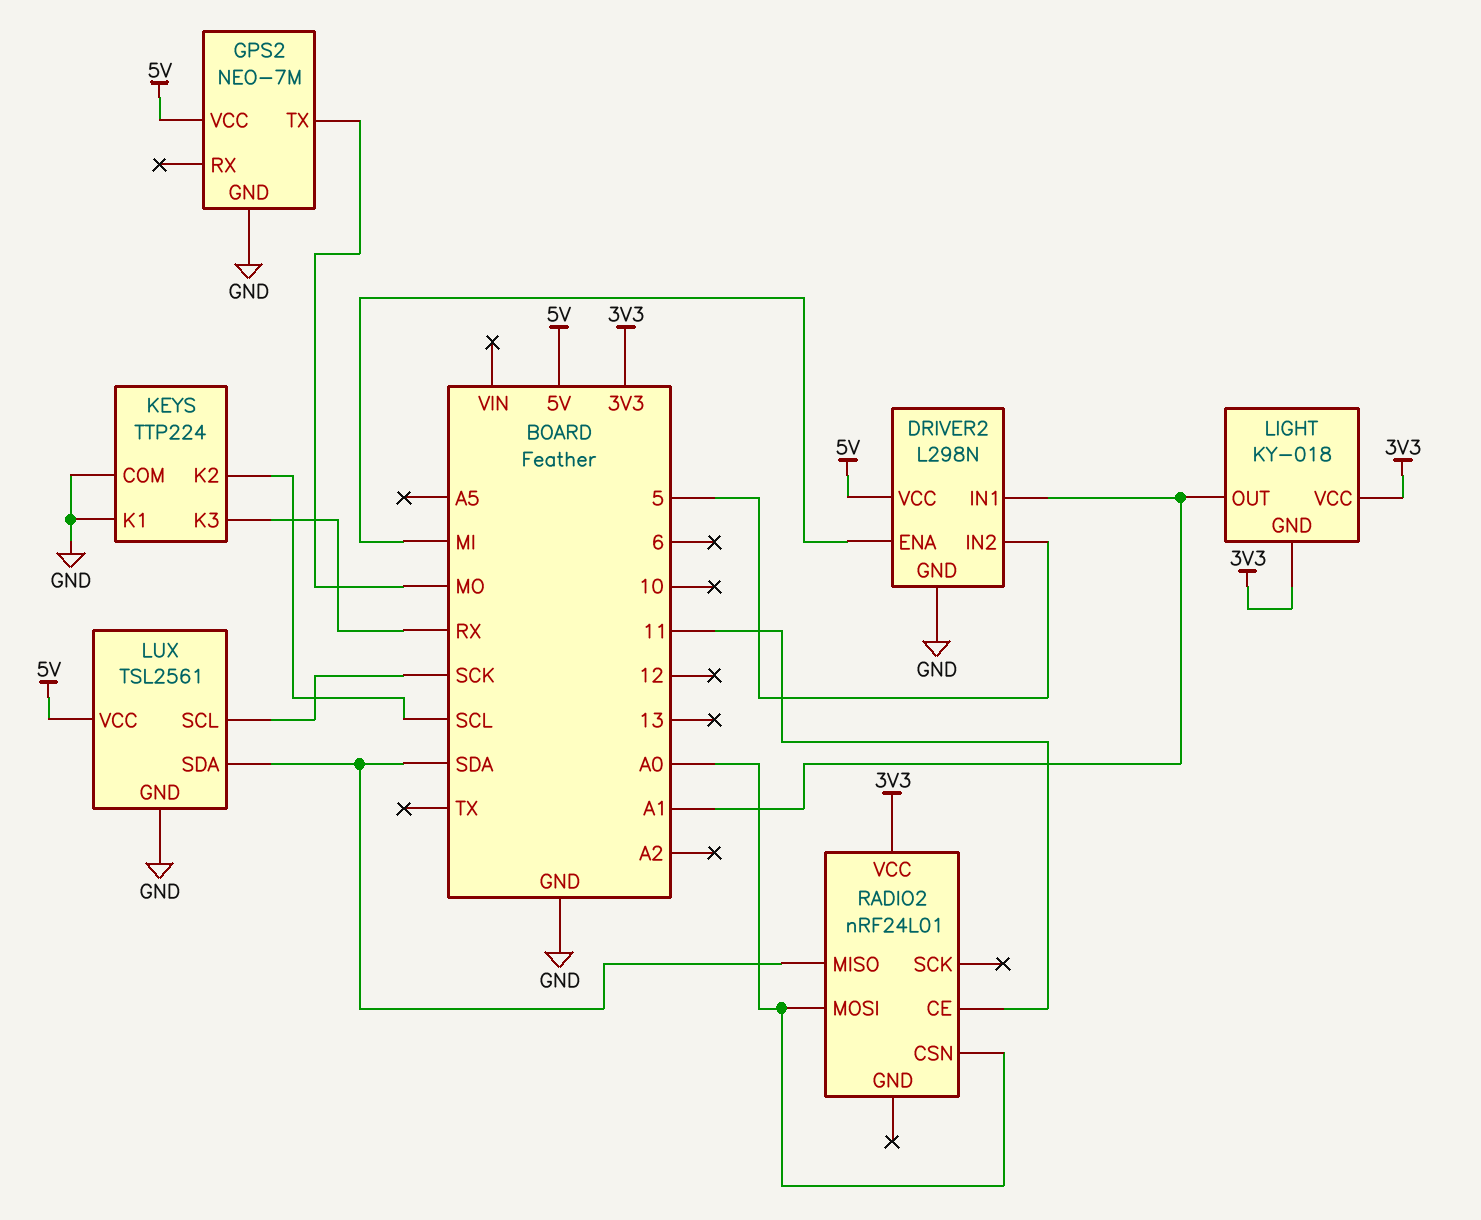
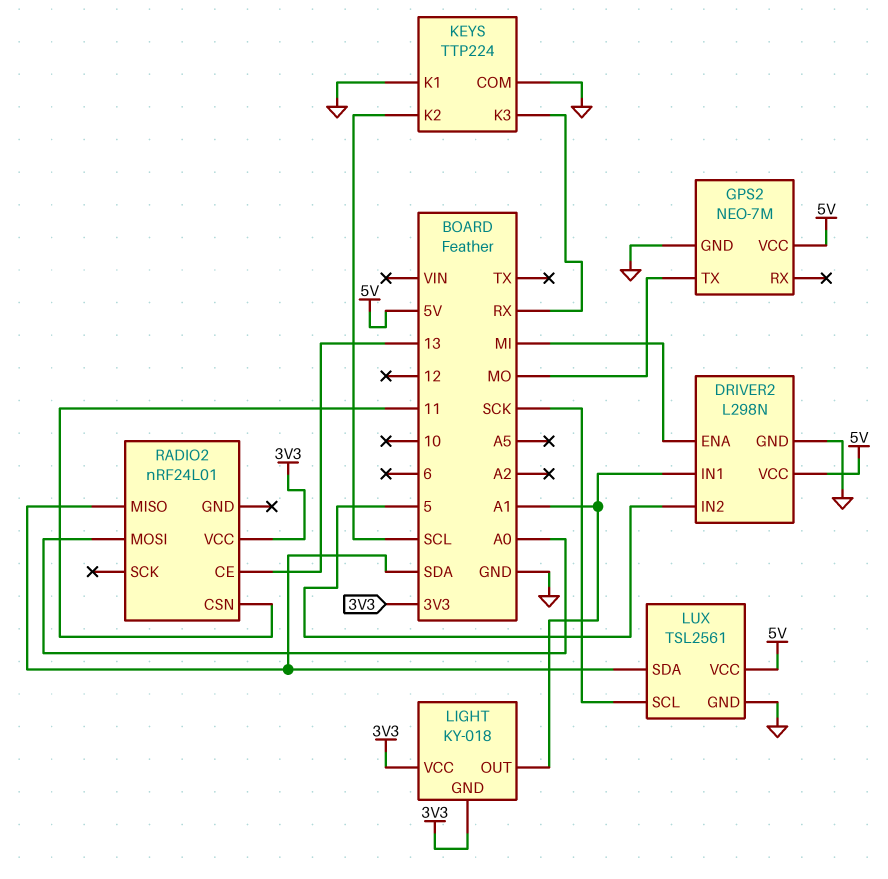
RADIO2 pin CE: 11 -> 13
RADIO2 pin CSN: A0 -> 11

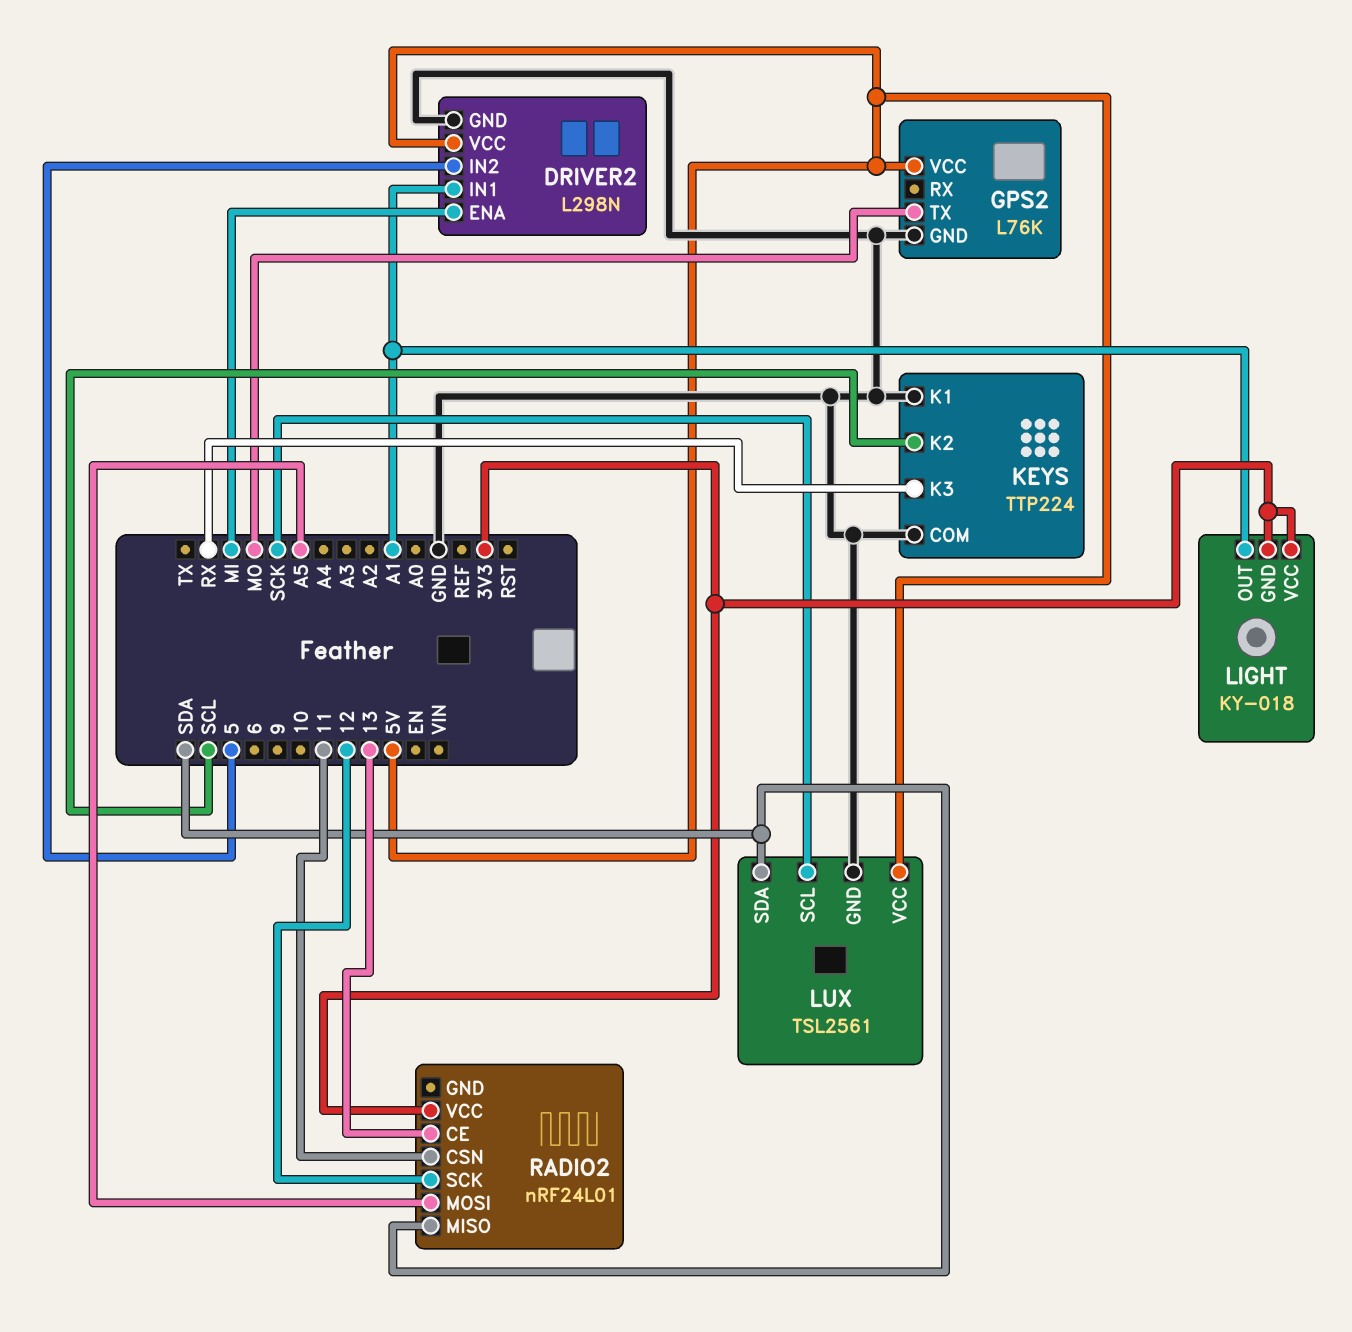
GPS2: NEO-7M -> L76K
RADIO2 pin MOSI: A0 -> A5
RADIO2 pin SCK: none -> 12

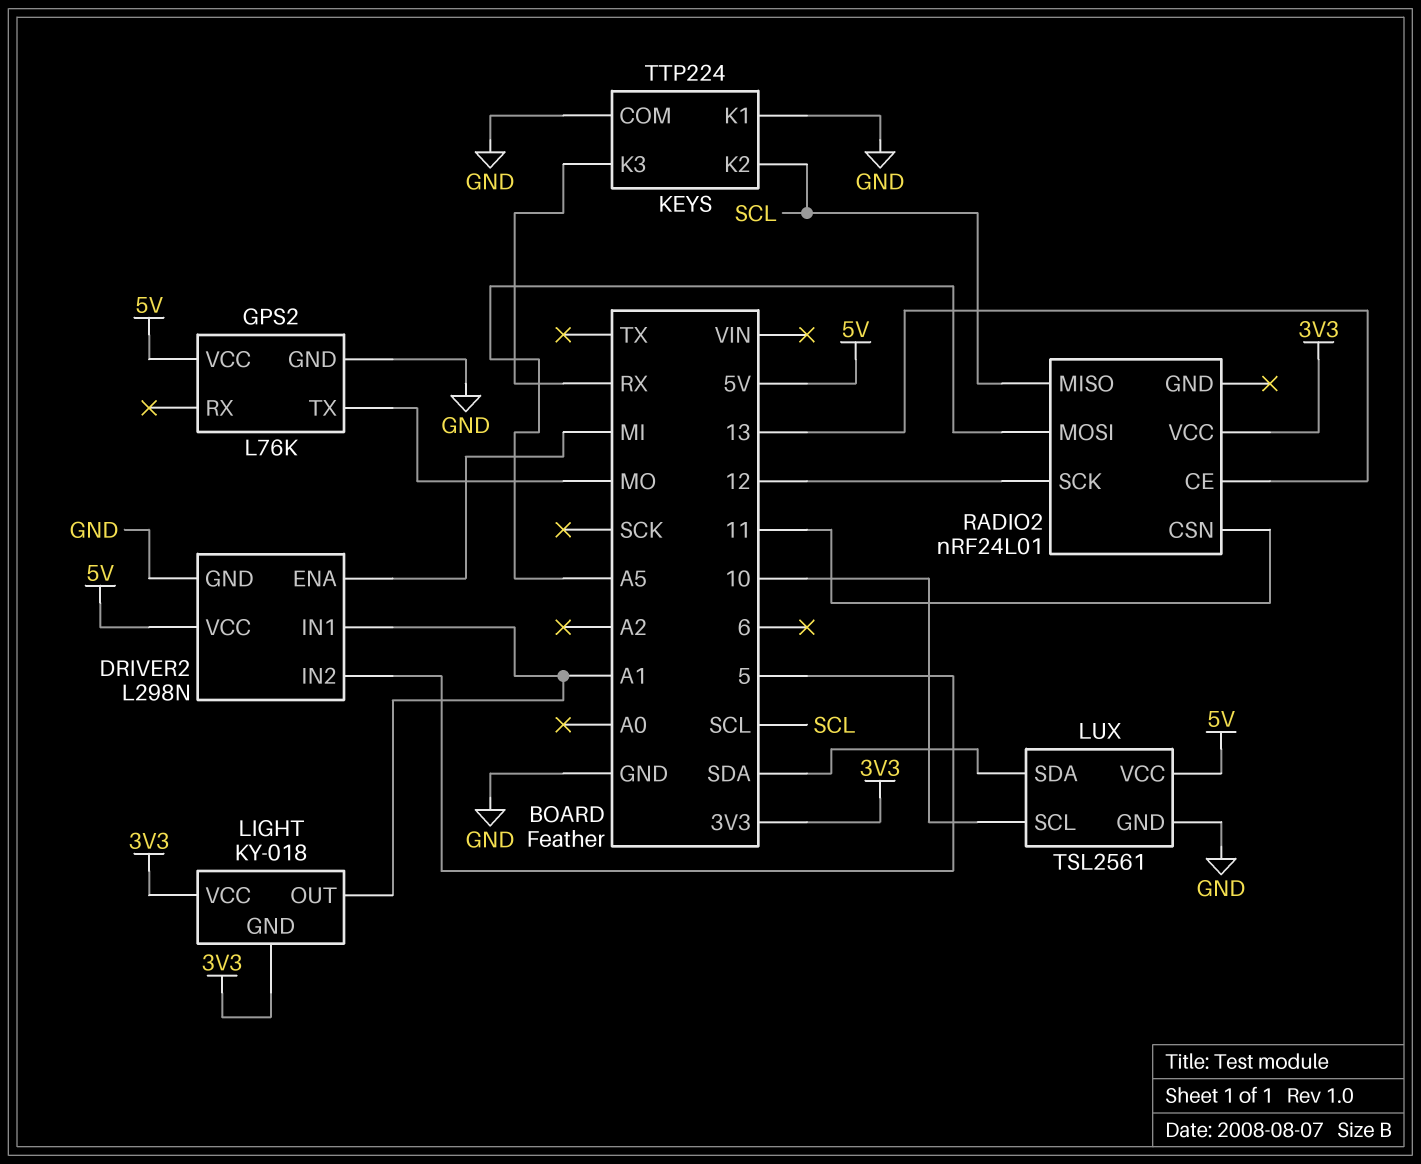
LUX pin SCL: SCK -> 10
RADIO2 pin MISO: SDA -> SCL

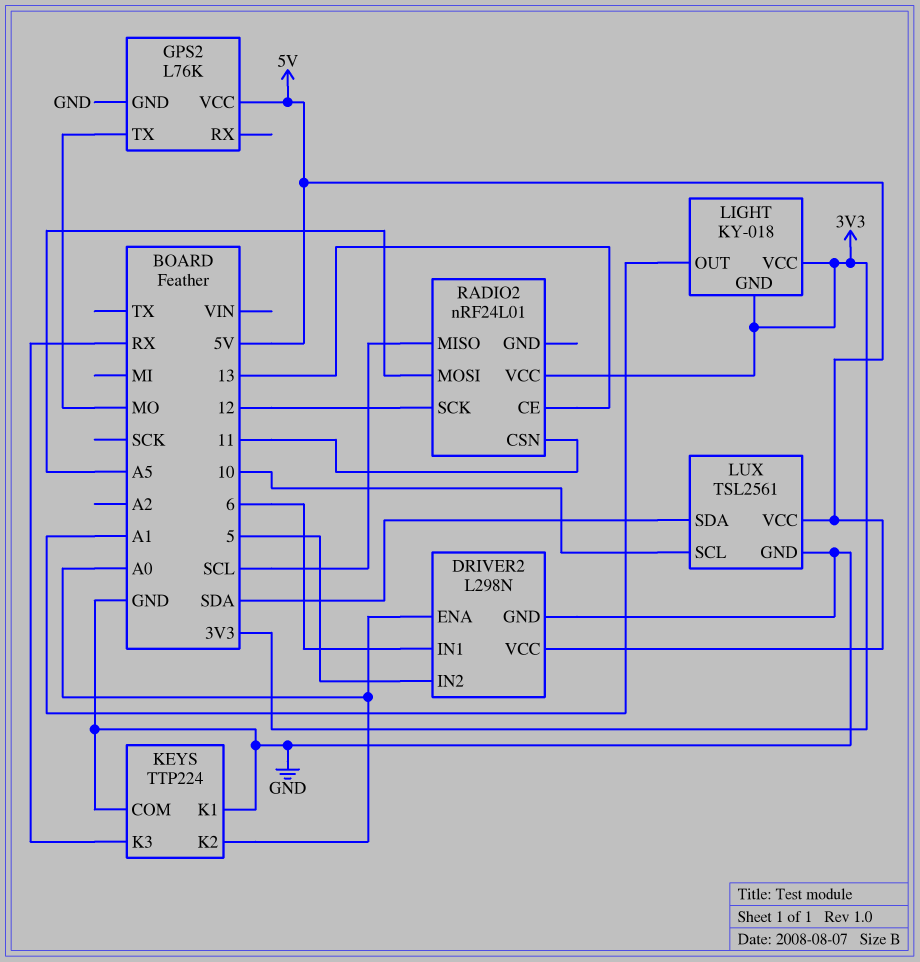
DRIVER2 pin ENA: MI -> A0
DRIVER2 pin IN1: A1 -> 6
KEYS pin K2: SCL -> A0

